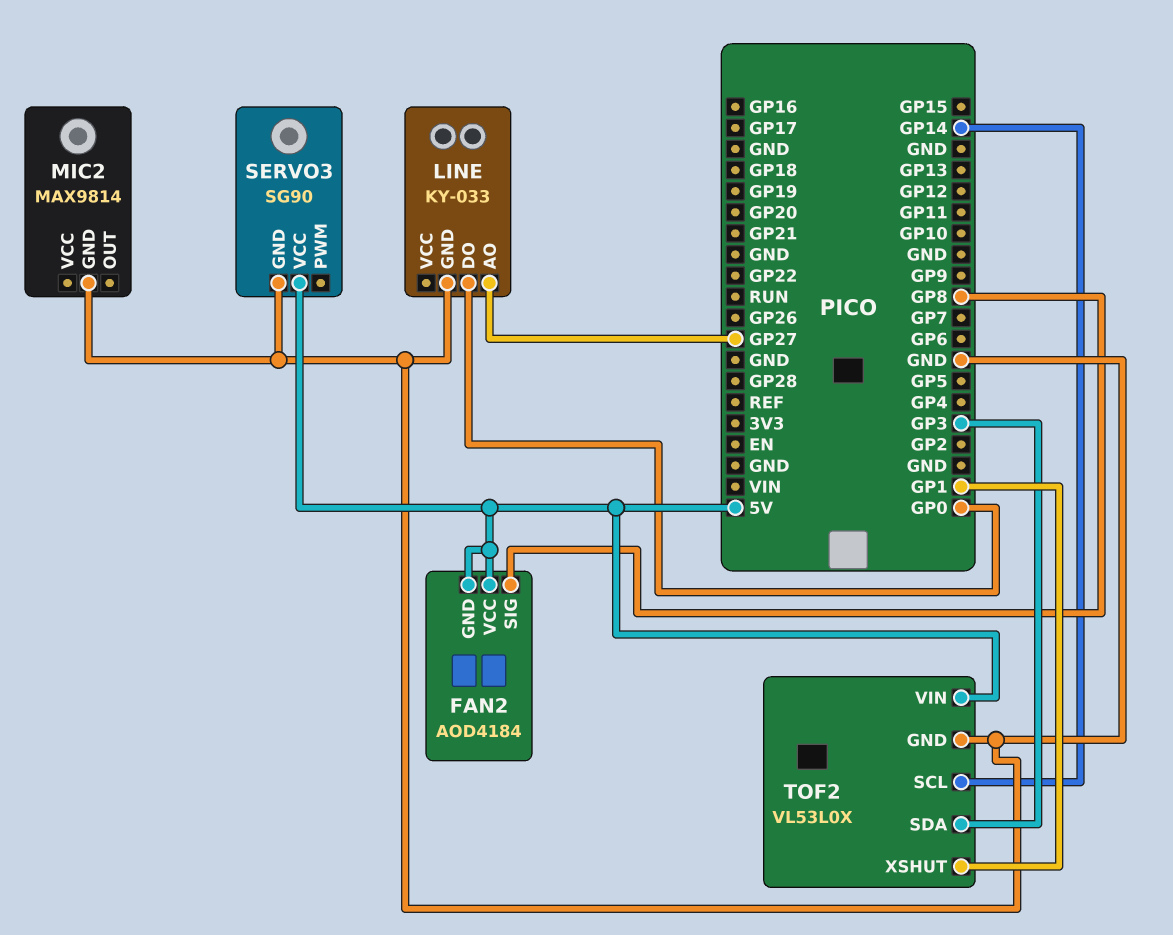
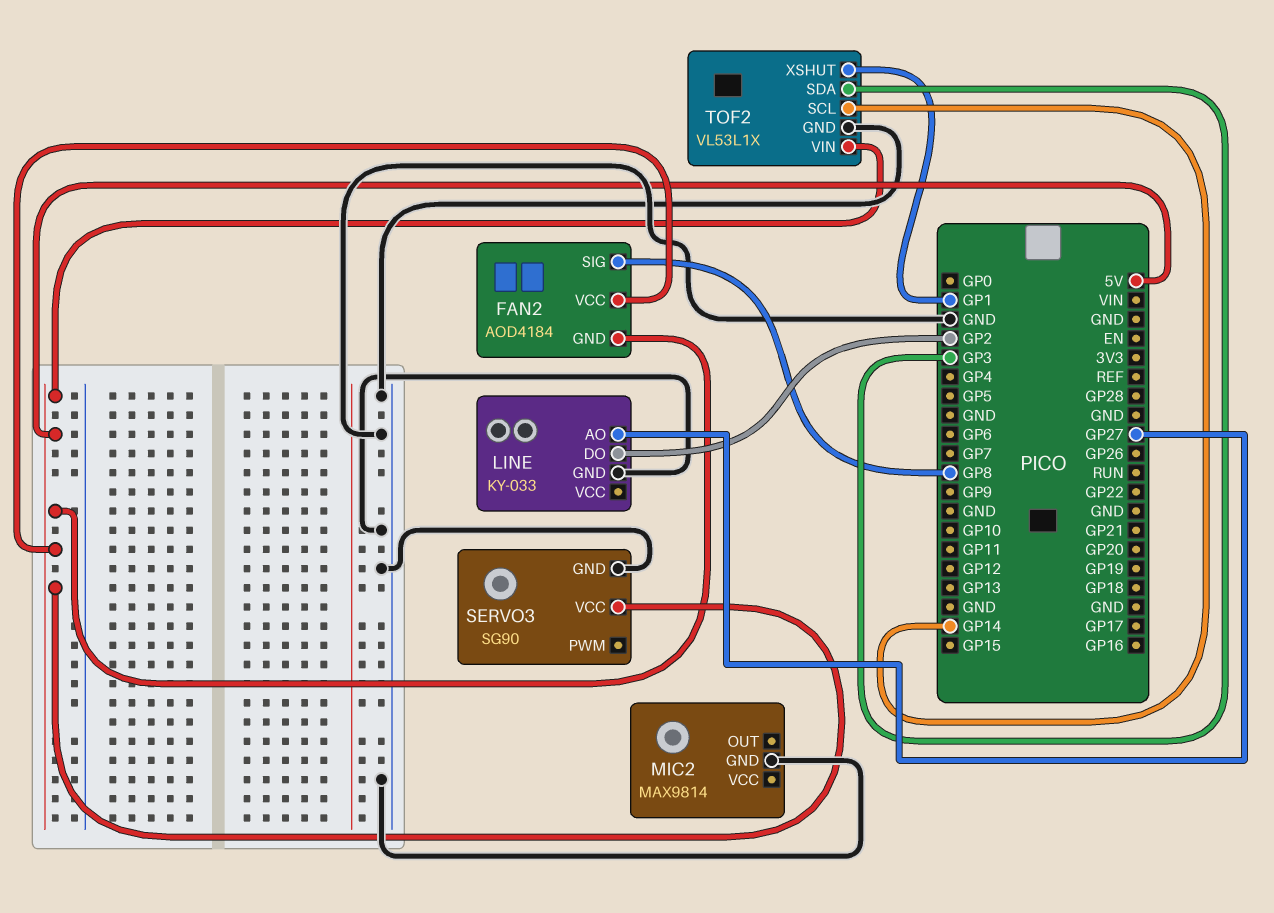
LINE pin DO: GP0 -> GP2
TOF2: VL53L0X -> VL53L1X

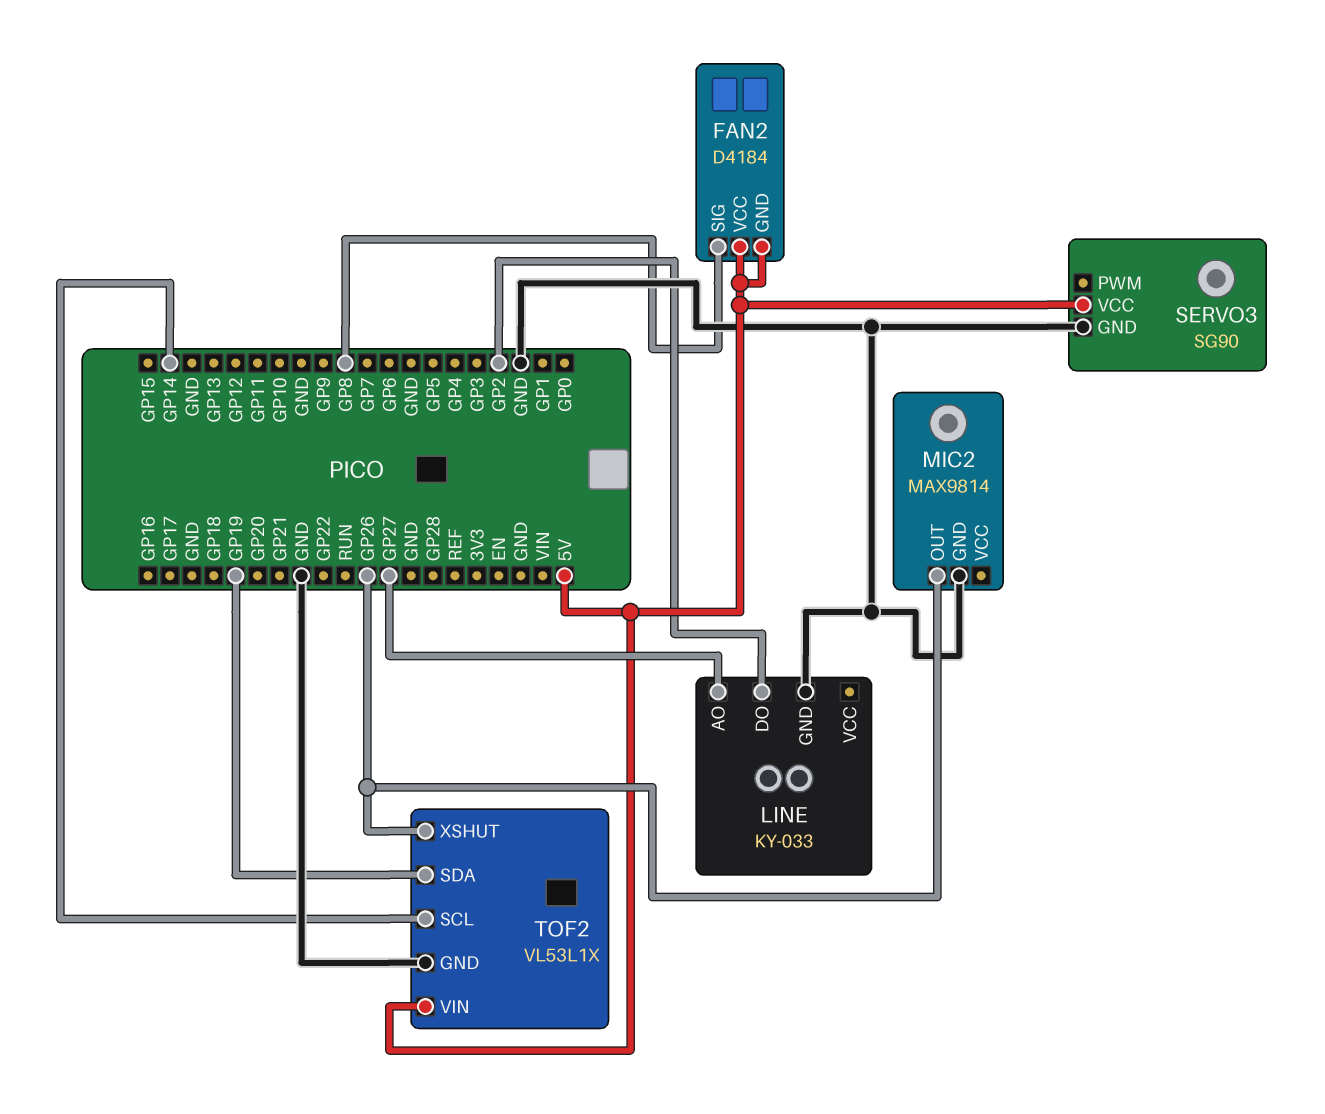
FAN2: AOD4184 -> D4184
MIC2 pin OUT: none -> GP26
TOF2 pin SDA: GP3 -> GP19
TOF2 pin XSHUT: GP1 -> GP26

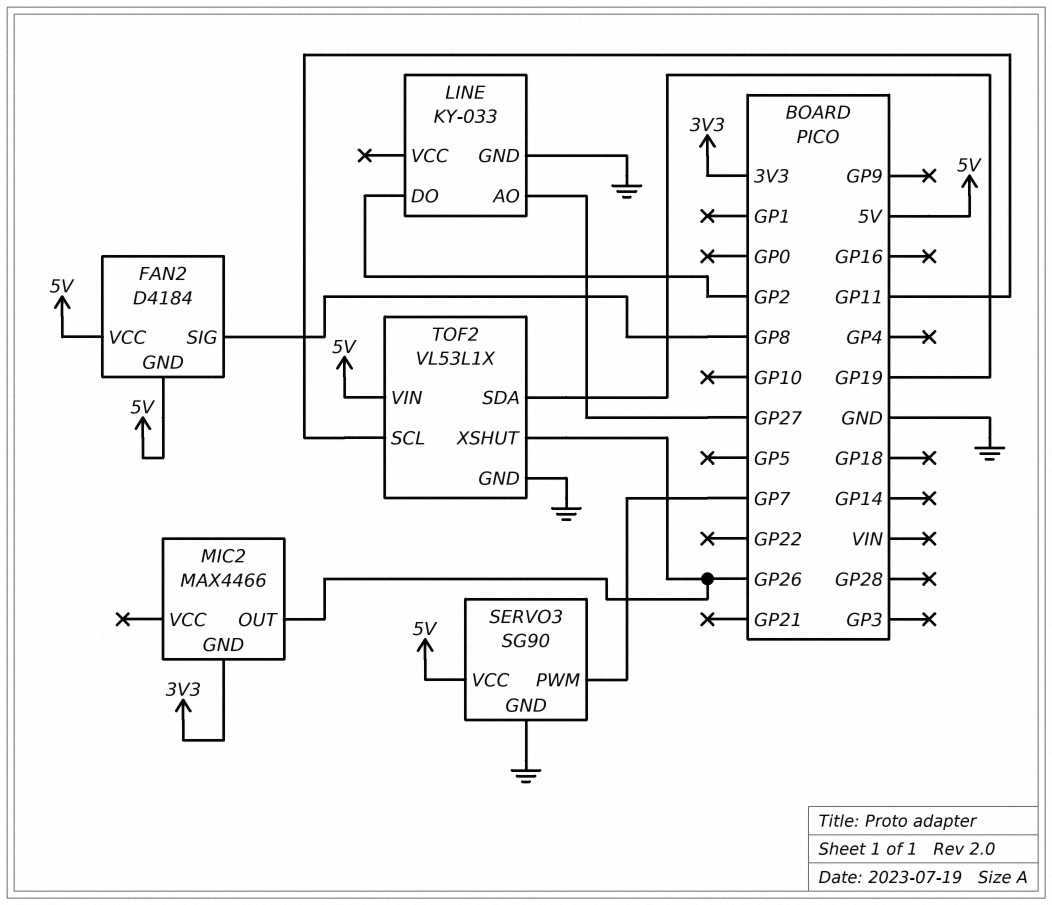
MIC2: MAX9814 -> MAX4466
MIC2 pin GND: GND -> 3V3
SERVO3 pin PWM: none -> GP7
TOF2 pin SCL: GP14 -> GP11

